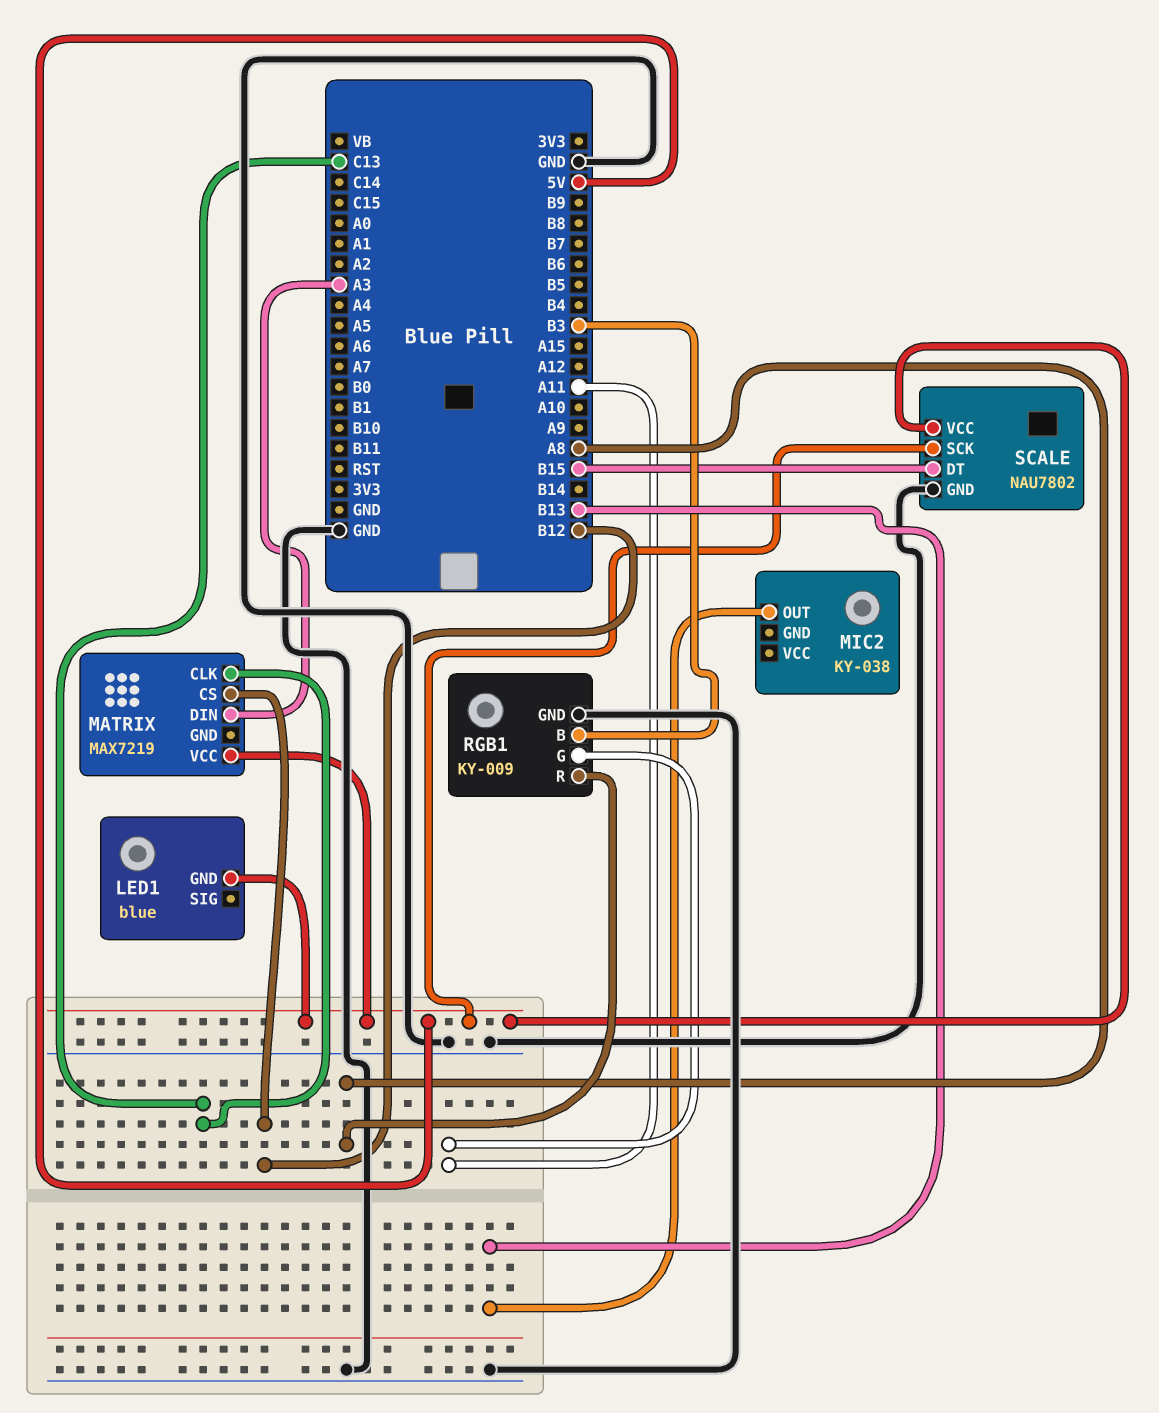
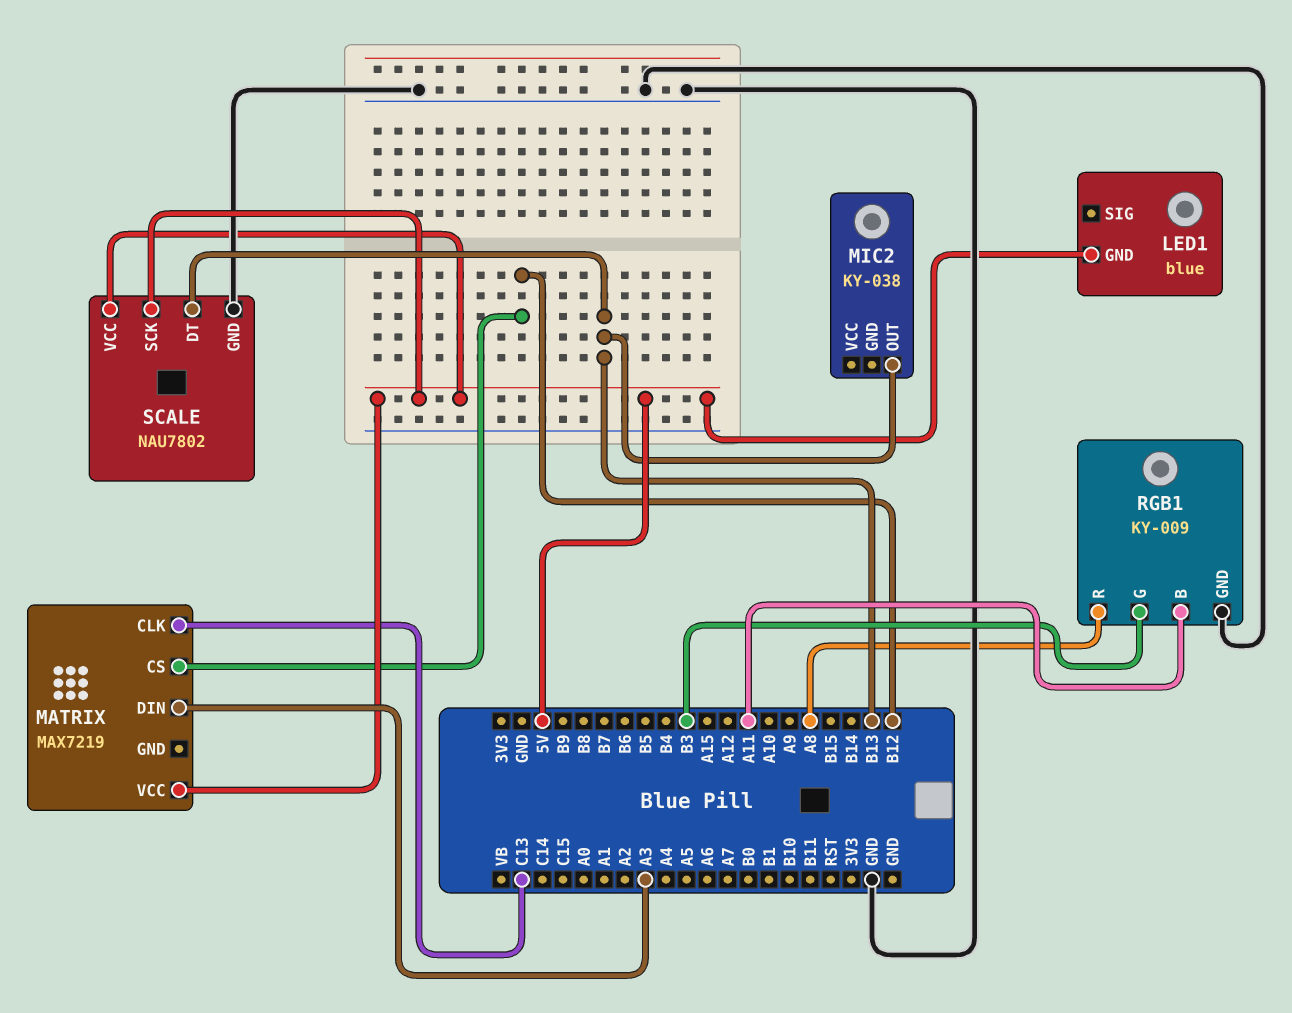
RGB1 pin B: B3 -> A11
RGB1 pin G: A11 -> B3
SCALE pin DT: B15 -> B13

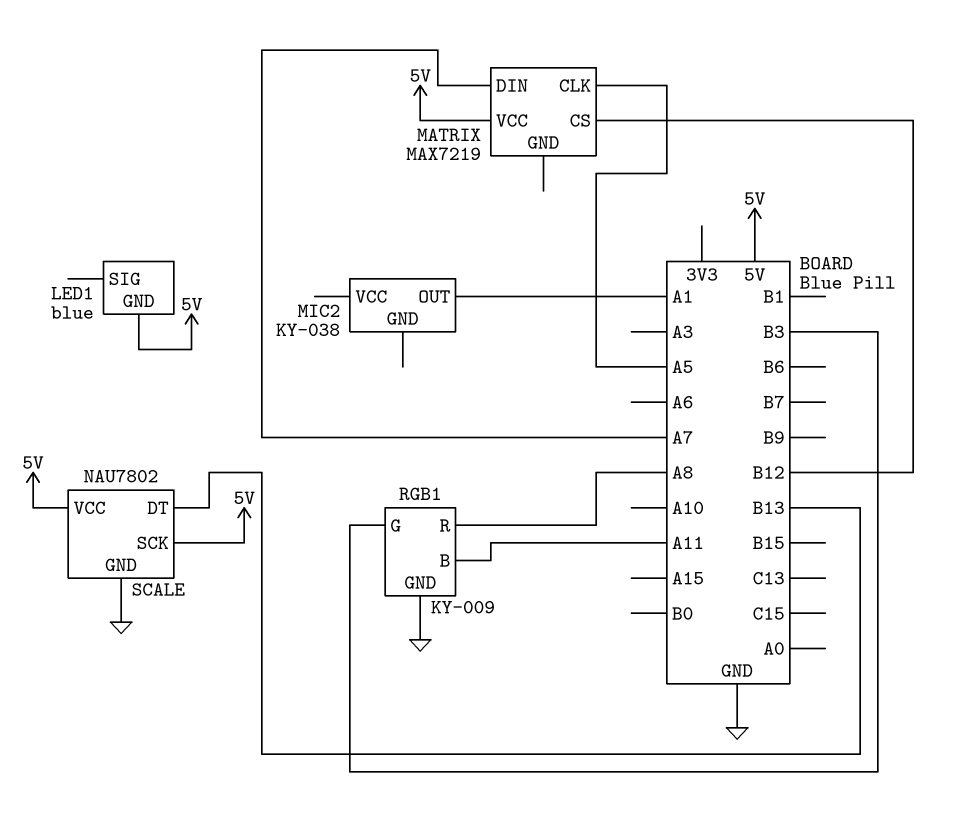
MATRIX pin CLK: C13 -> A5
MATRIX pin DIN: A3 -> A7
MIC2 pin OUT: B13 -> A1

